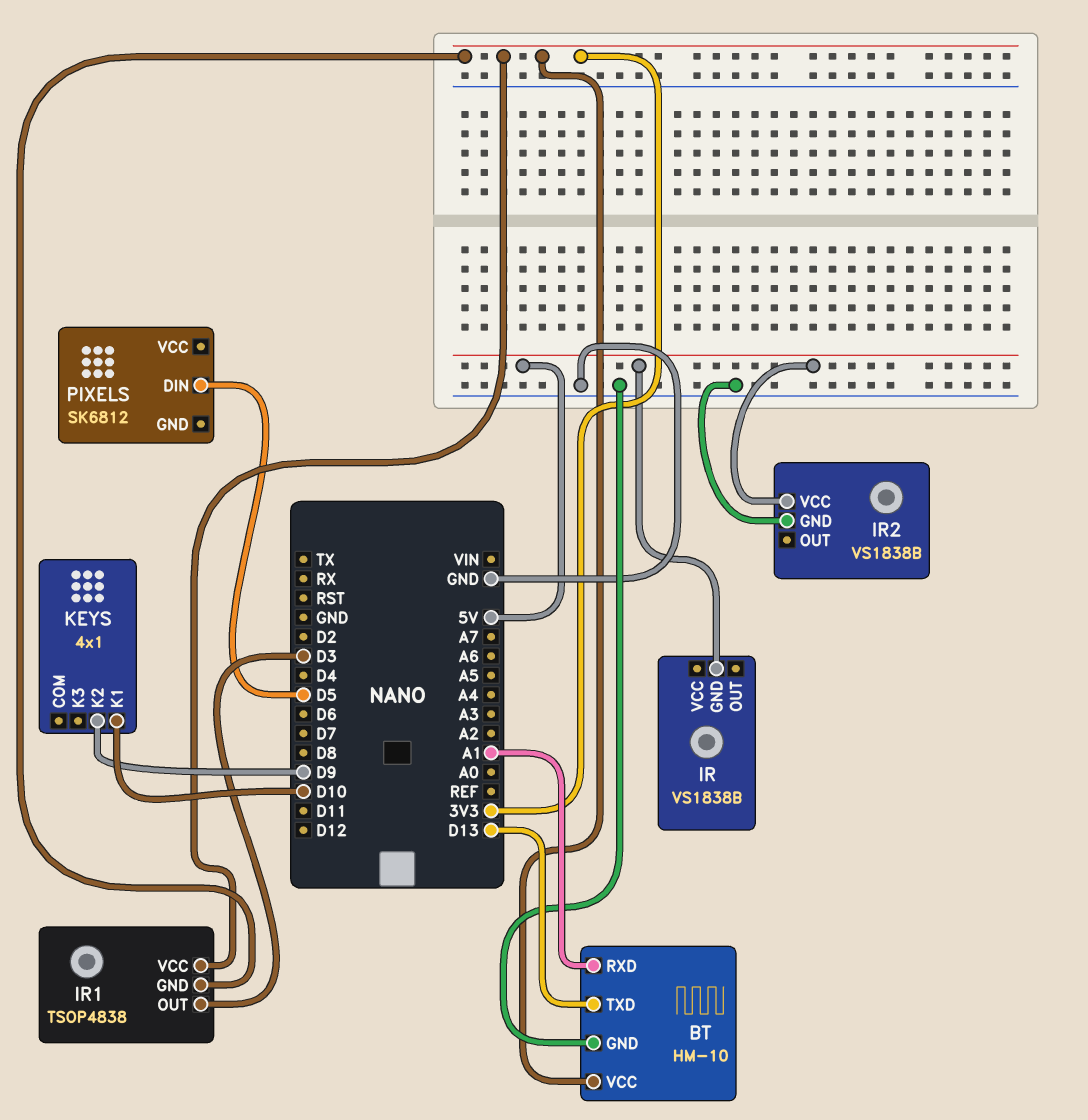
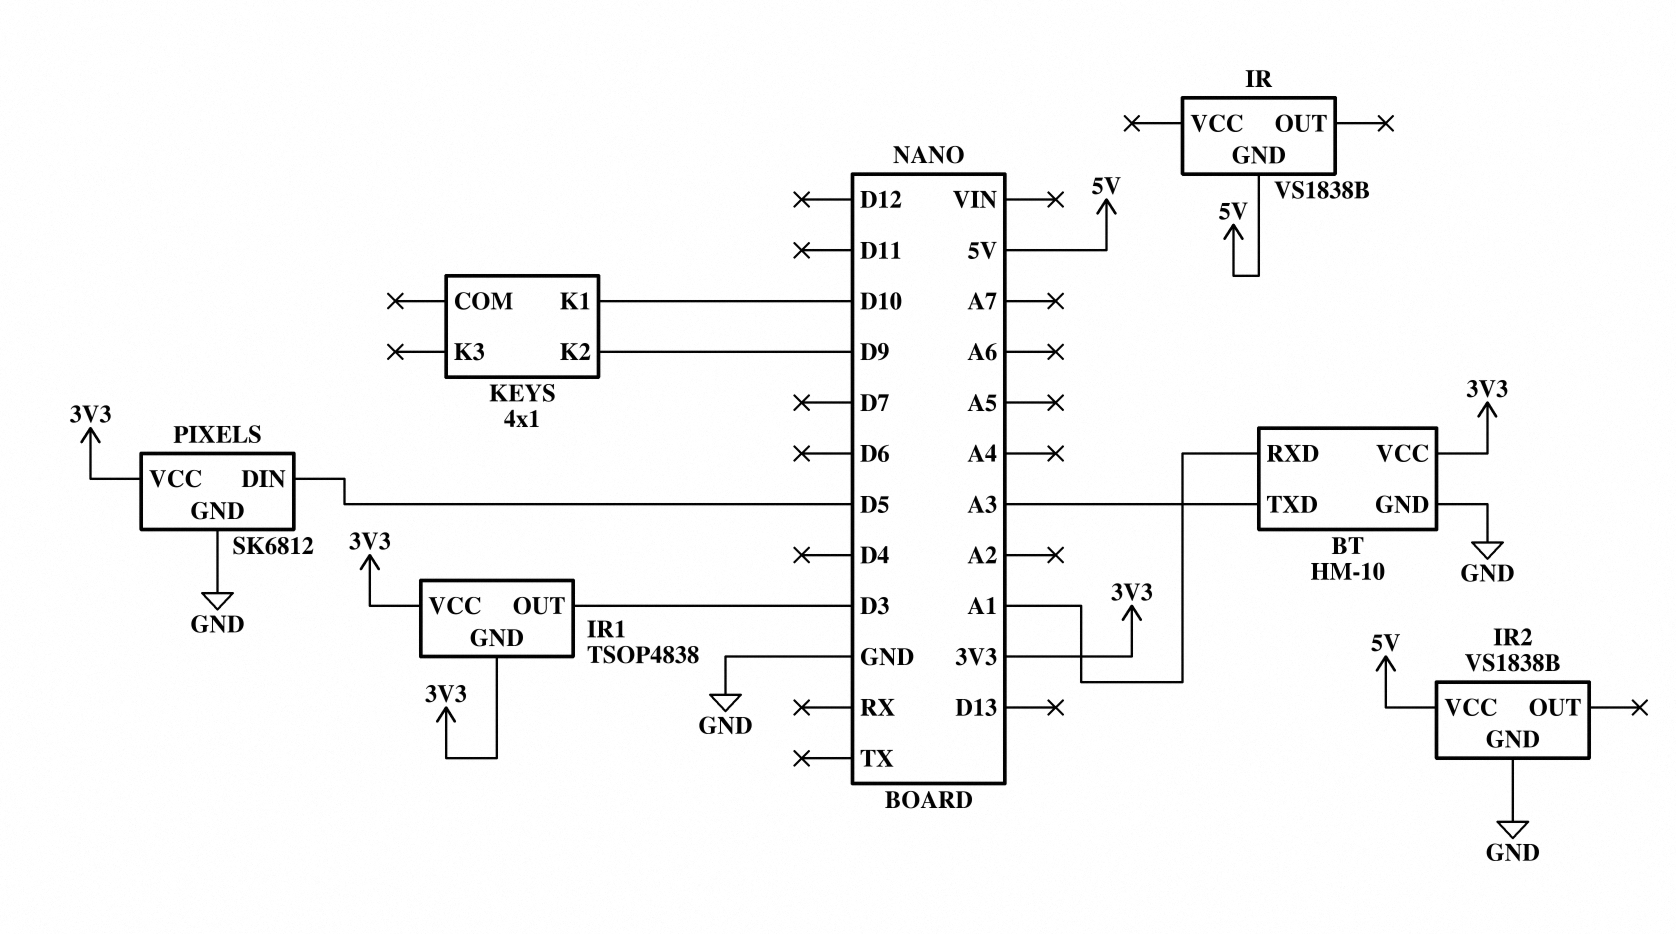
BT pin TXD: D13 -> A3
PIXELS pin GND: none -> GND
PIXELS pin VCC: none -> 3V3

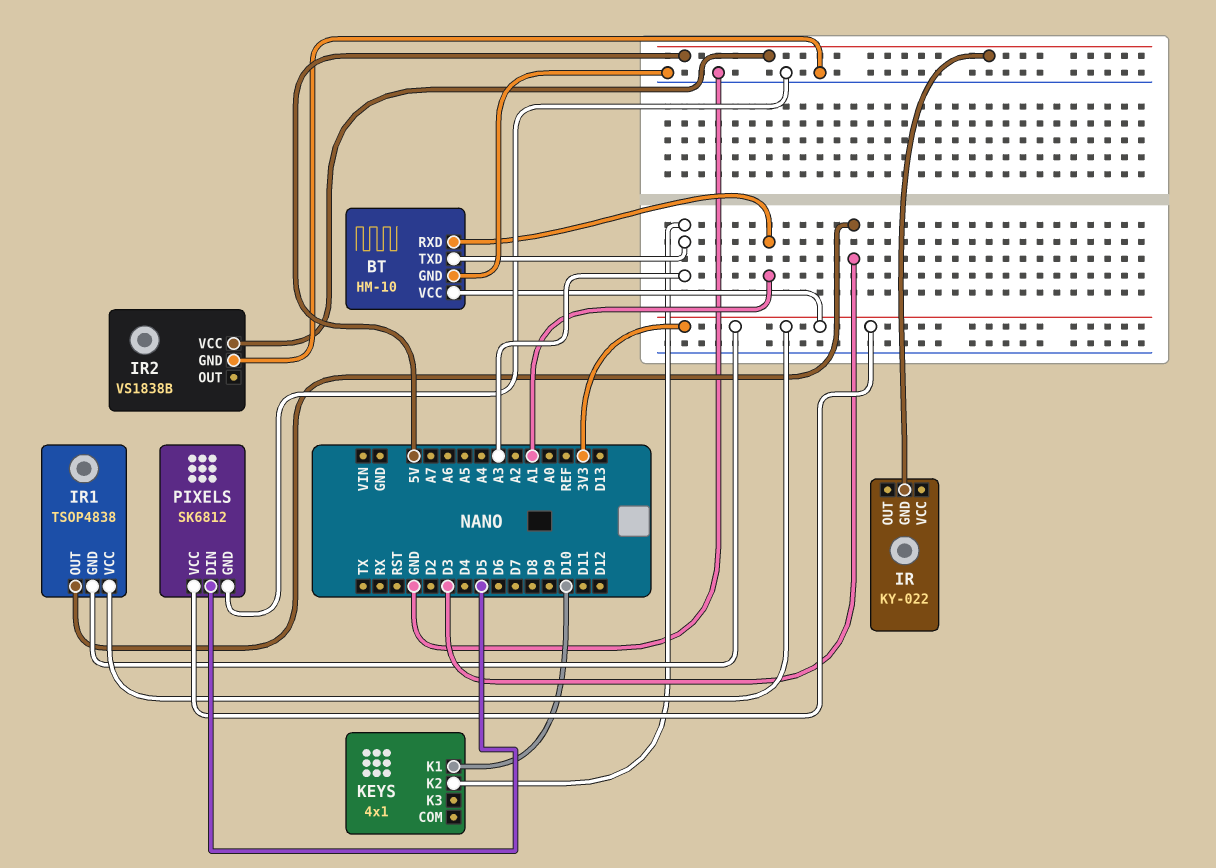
IR: VS1838B -> KY-022
KEYS pin K2: D9 -> A3

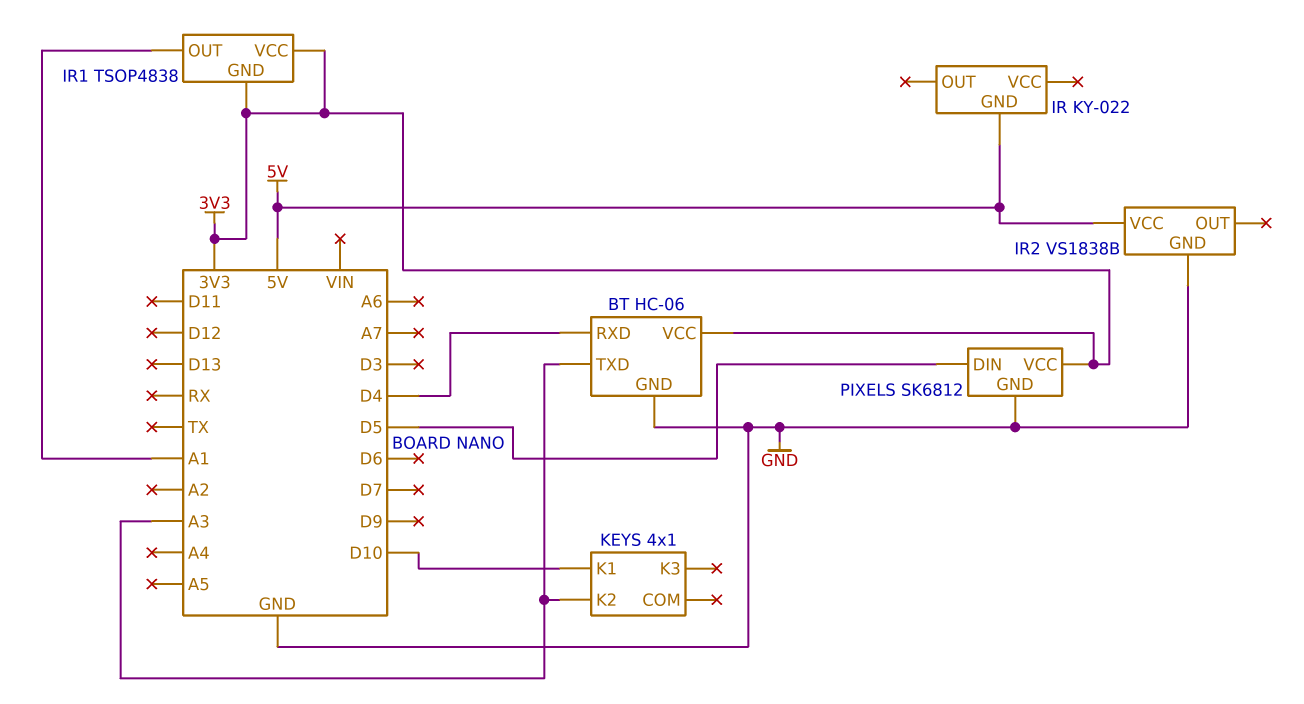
BT: HM-10 -> HC-06
BT pin RXD: A1 -> D4
IR1 pin OUT: D3 -> A1

